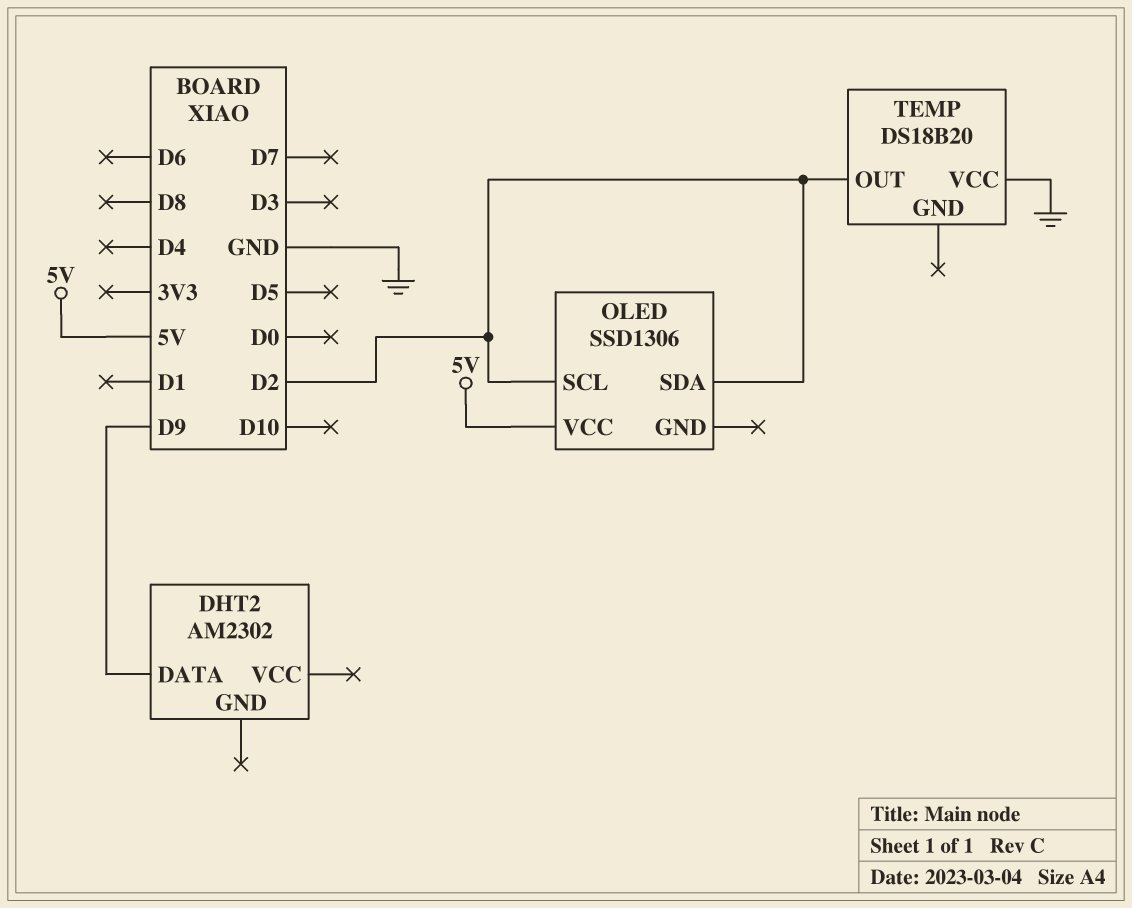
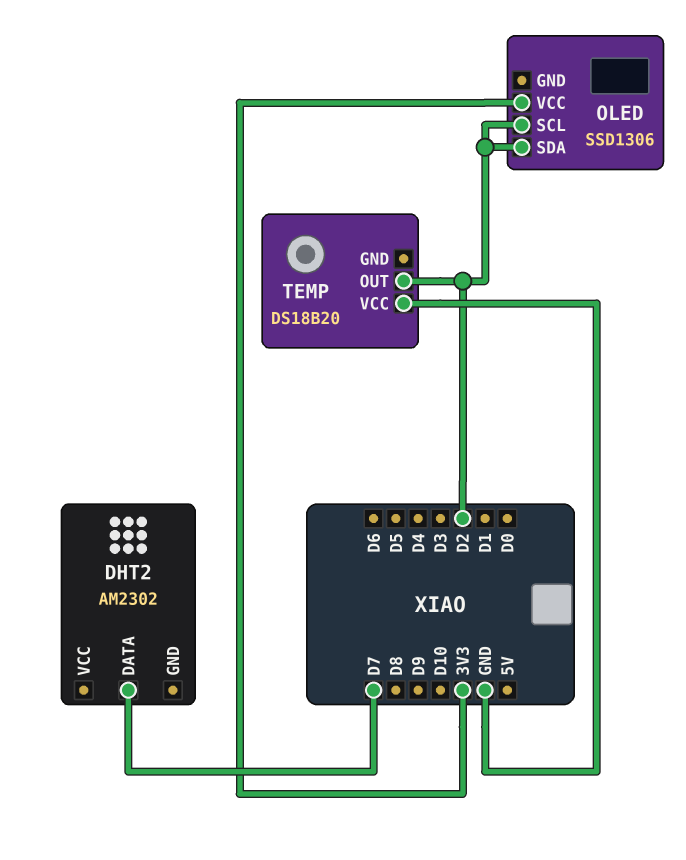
DHT2 pin DATA: D9 -> D7
OLED pin VCC: 5V -> 3V3

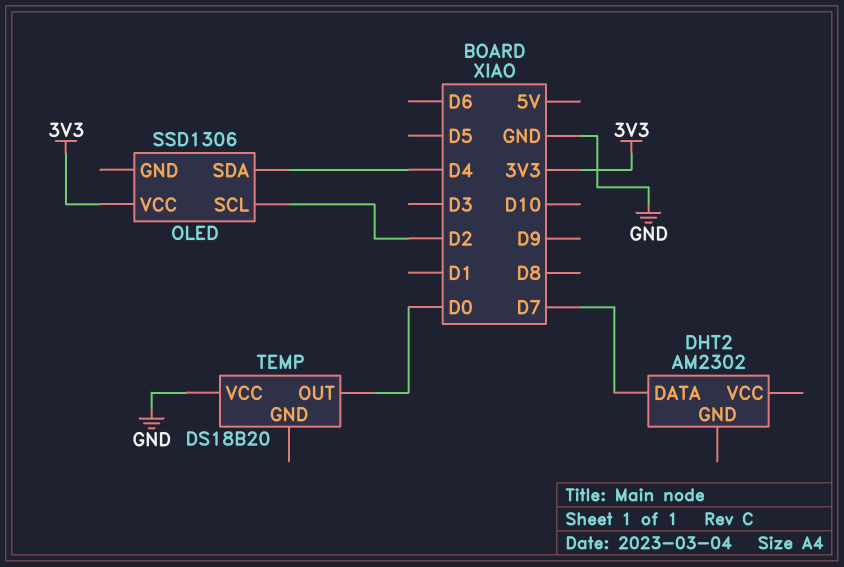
OLED pin SDA: D2 -> D4
TEMP pin OUT: D2 -> D0

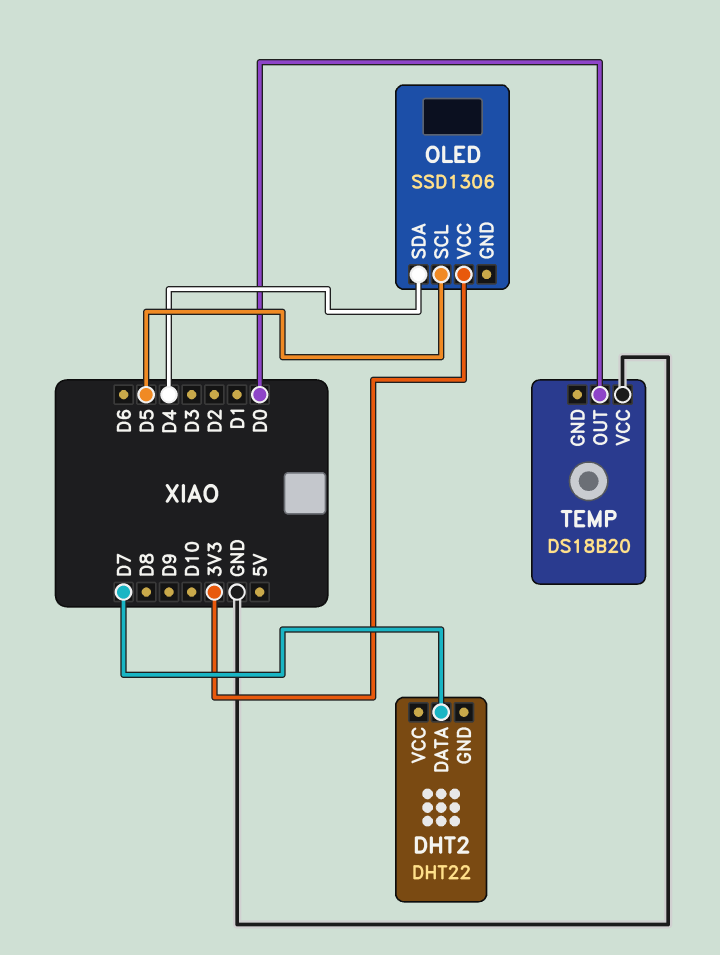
DHT2: AM2302 -> DHT22
OLED pin SCL: D2 -> D5

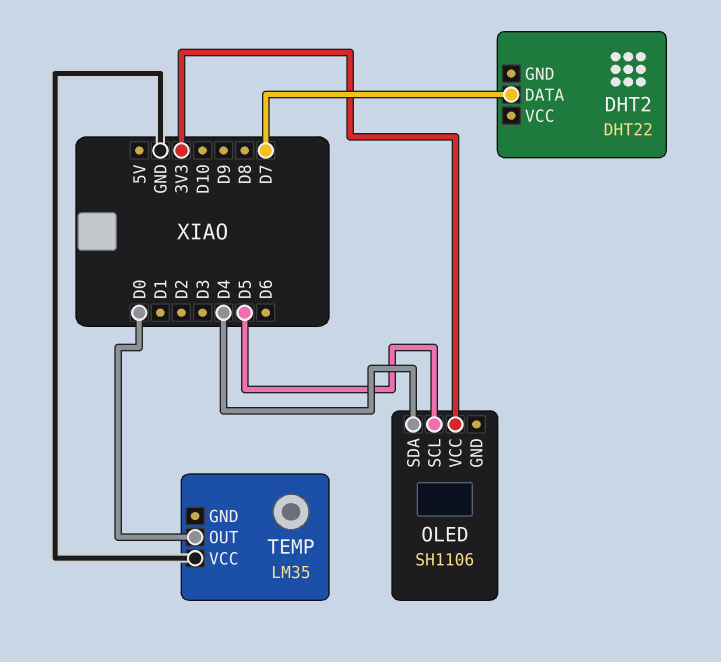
OLED: SSD1306 -> SH1106
TEMP: DS18B20 -> LM35

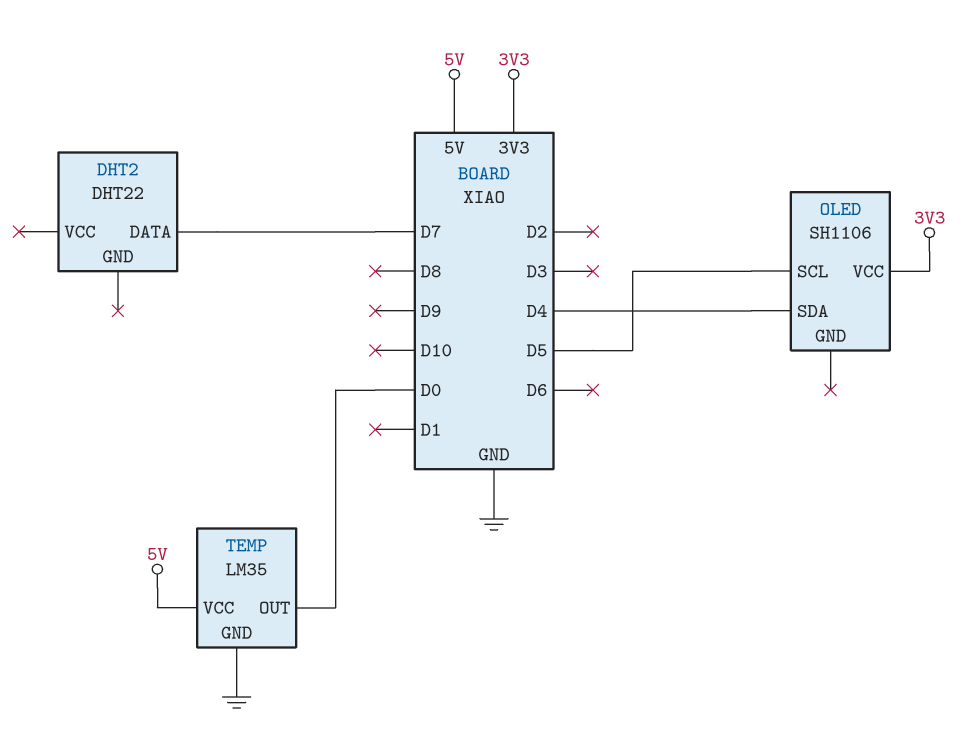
TEMP pin GND: none -> GND
TEMP pin VCC: GND -> 5V

